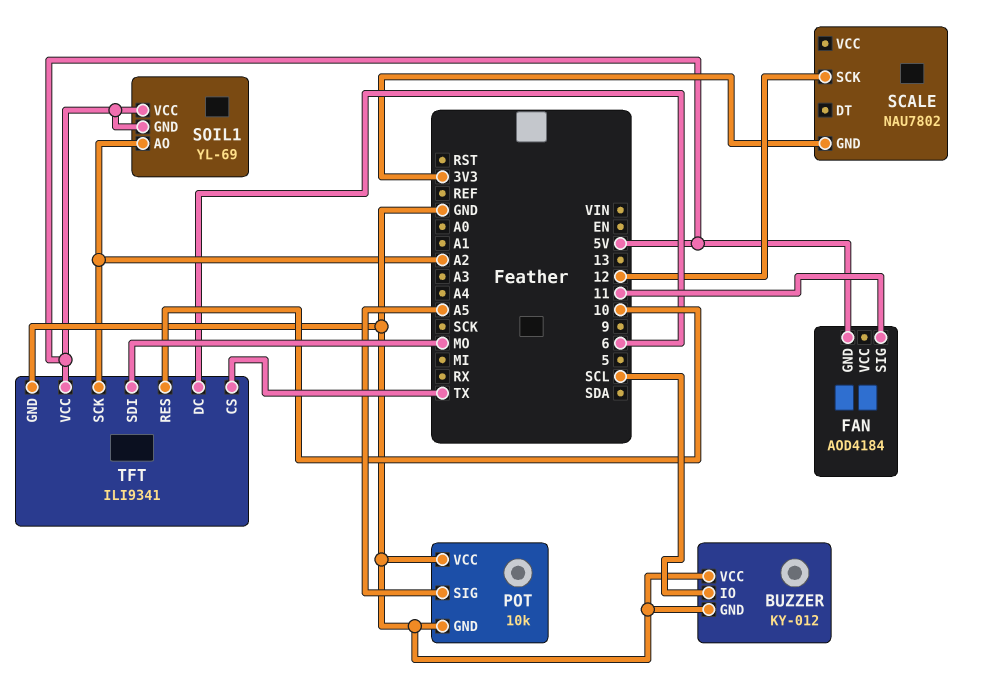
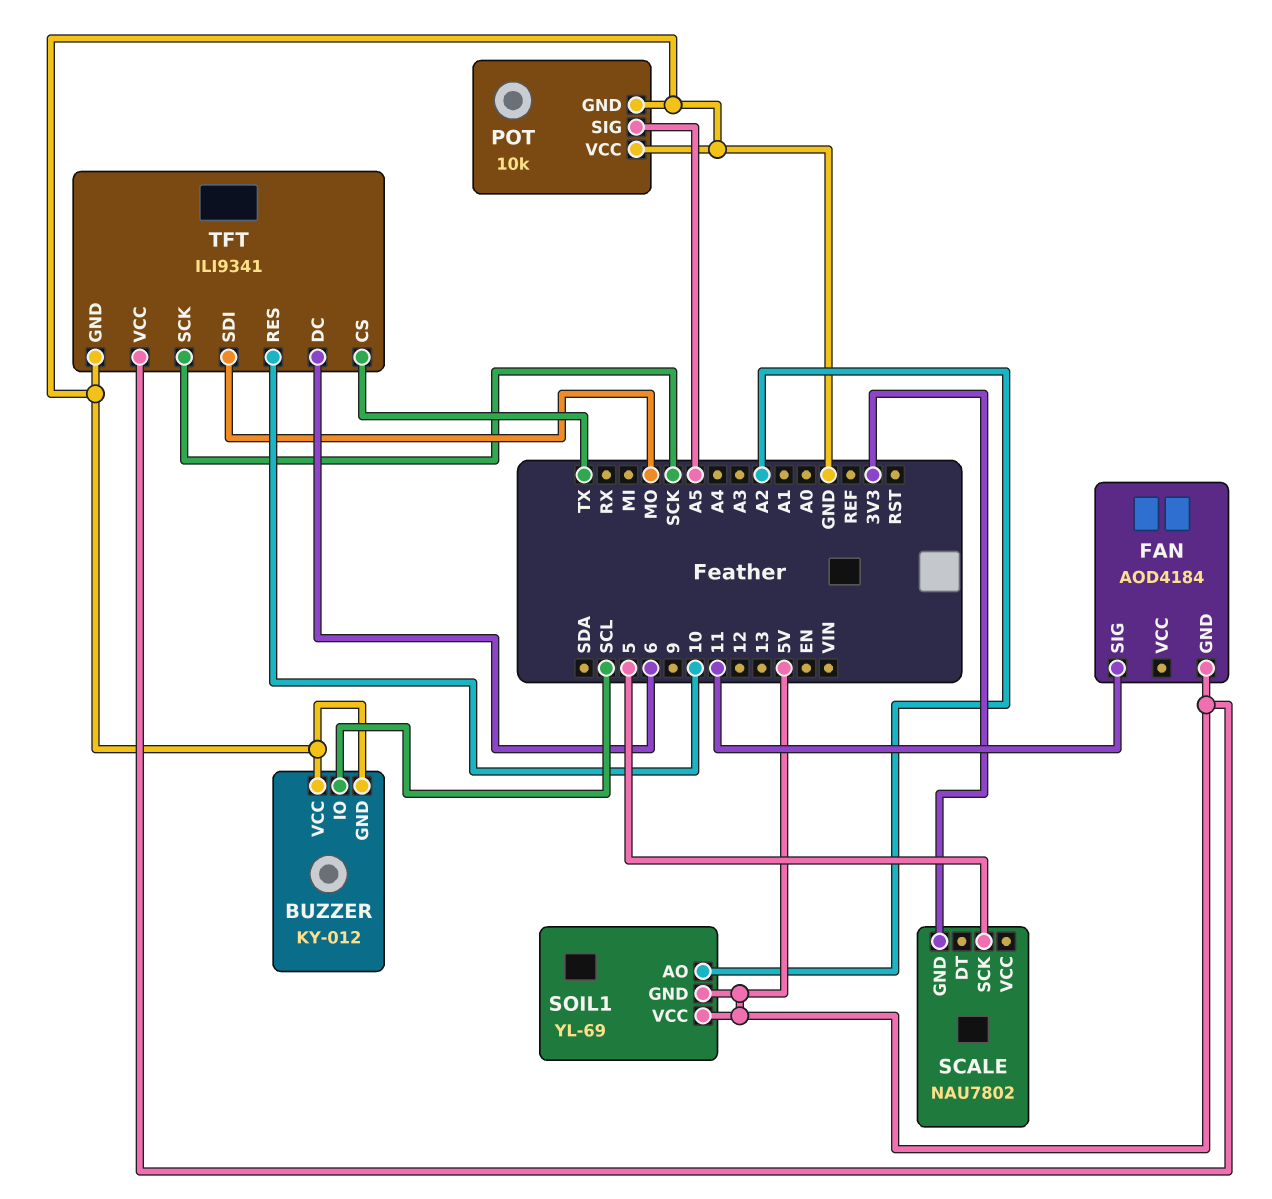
SCALE pin SCK: 12 -> 5
TFT pin SCK: A2 -> SCK

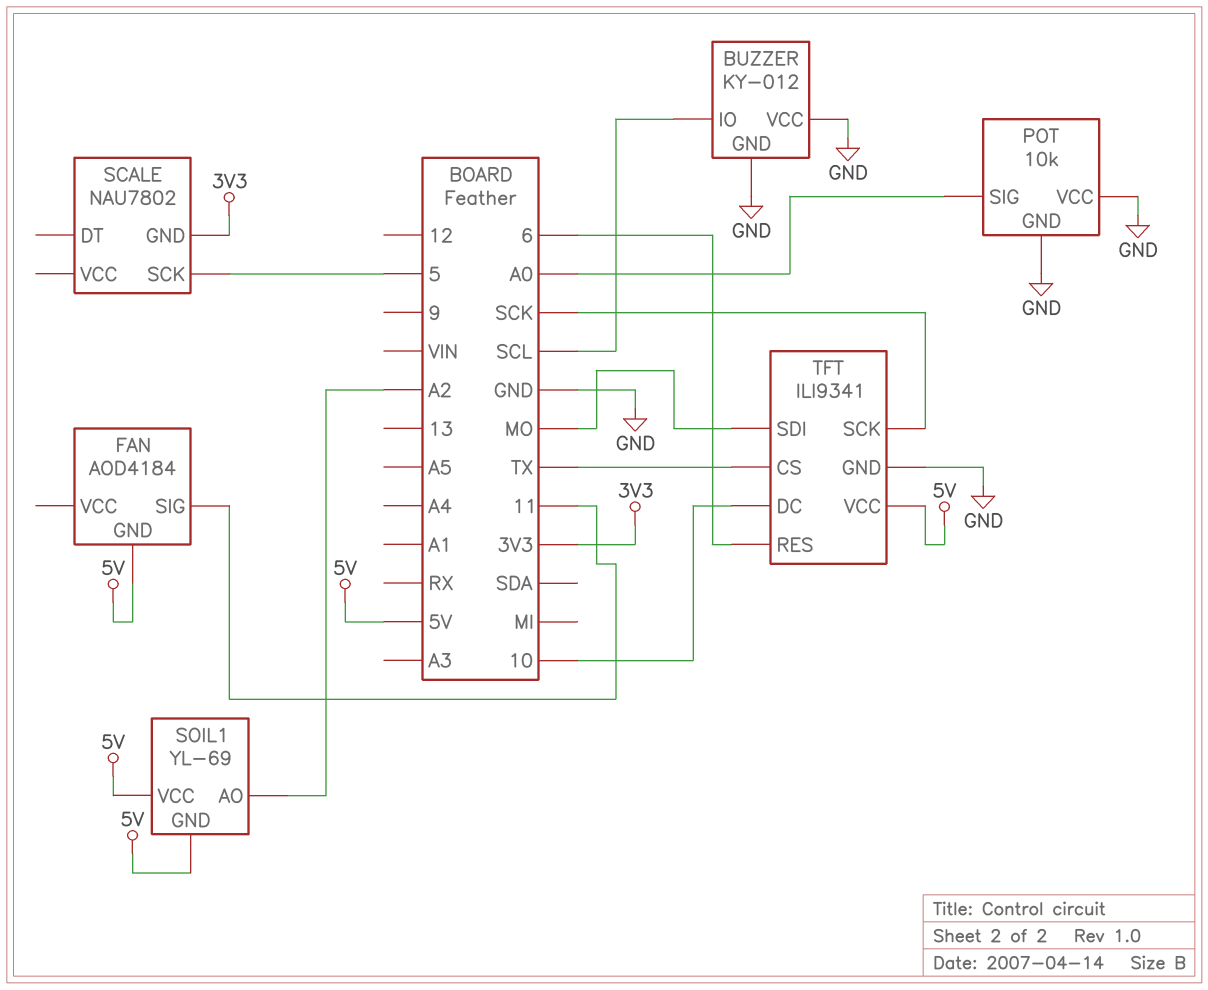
POT pin SIG: A5 -> A0
TFT pin DC: 6 -> 10
TFT pin RES: 10 -> 6

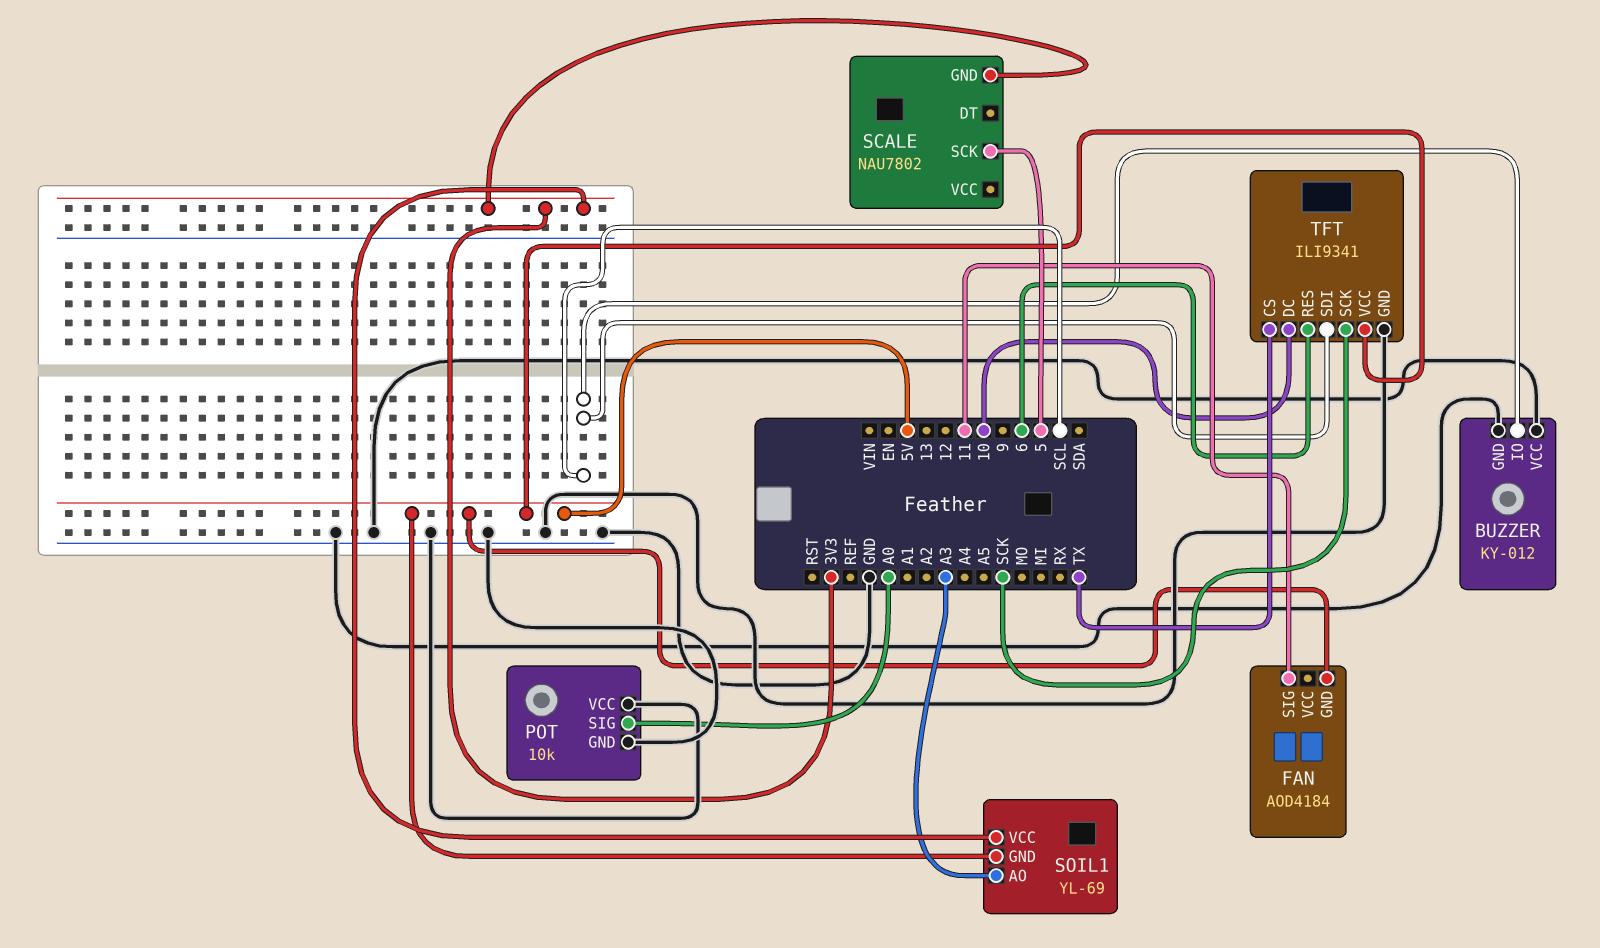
SOIL1 pin AO: A2 -> A3
SOIL1 pin VCC: 5V -> 3V3
TFT pin SDI: MO -> SCL

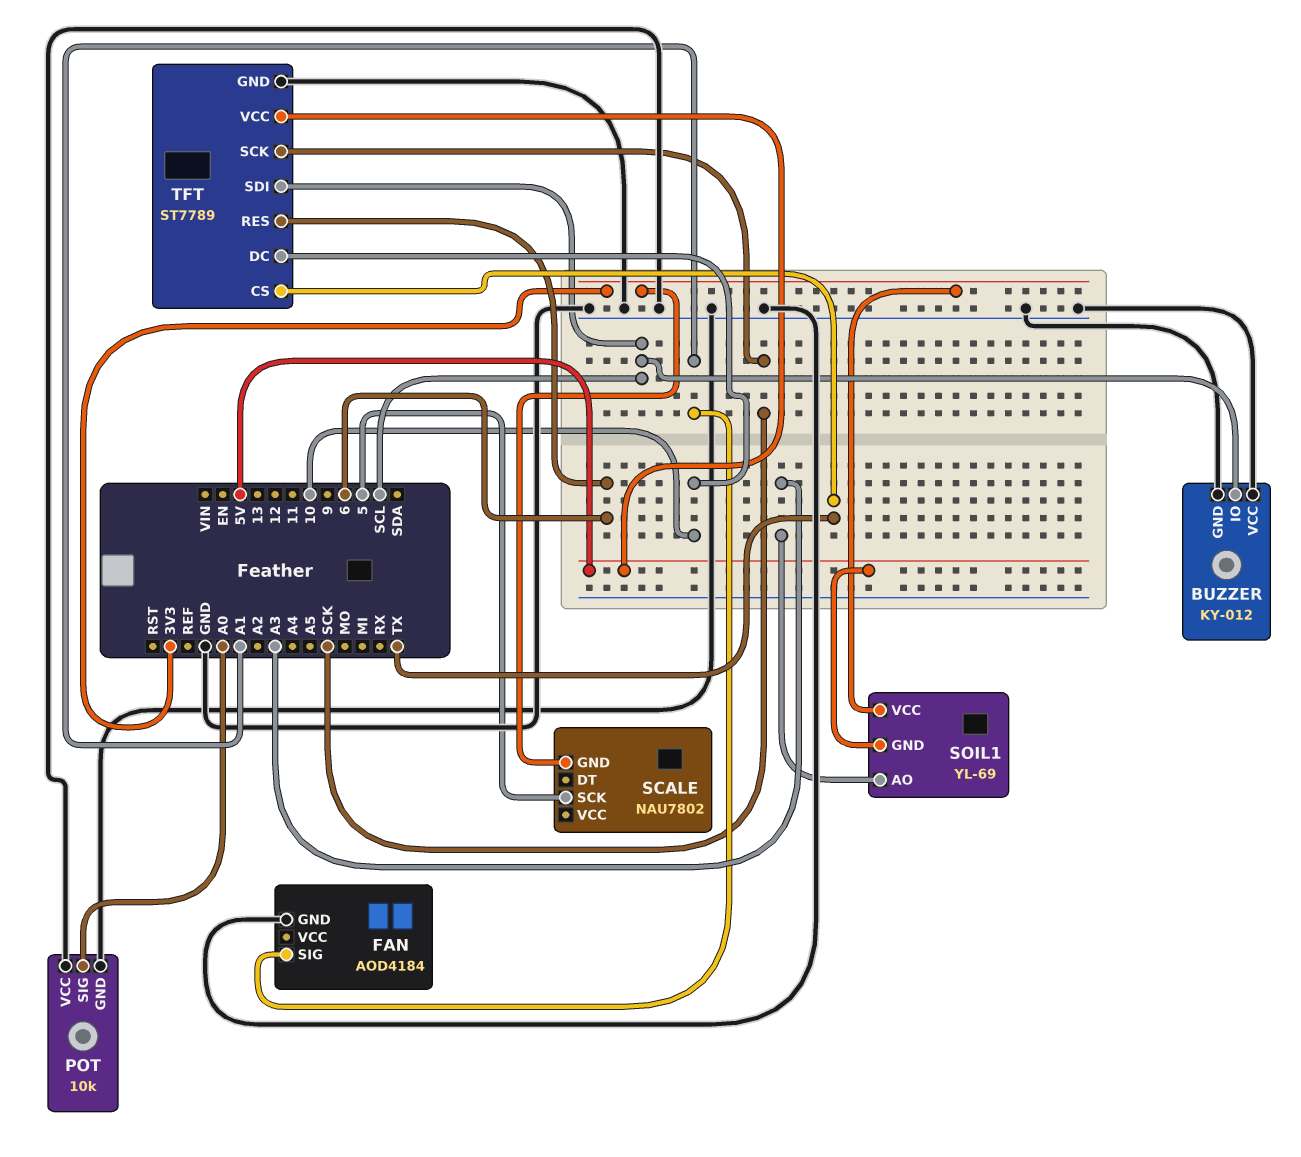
FAN pin GND: 5V -> GND
FAN pin SIG: 11 -> A1
TFT: ILI9341 -> ST7789

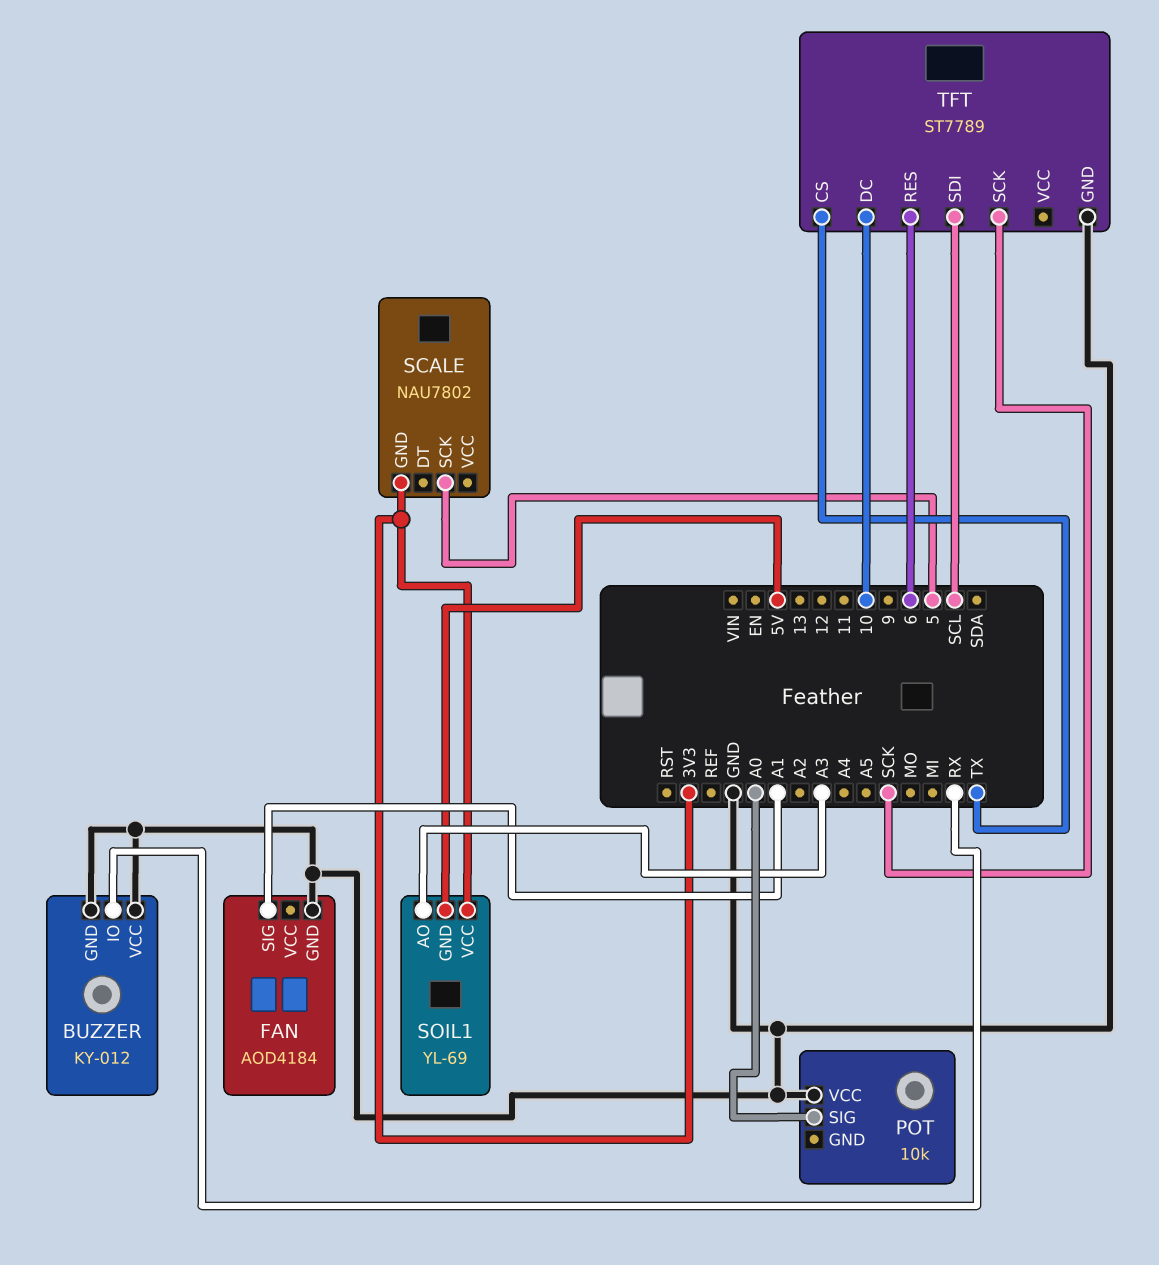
BUZZER pin IO: SCL -> RX
POT pin GND: GND -> none
TFT pin VCC: 5V -> none

